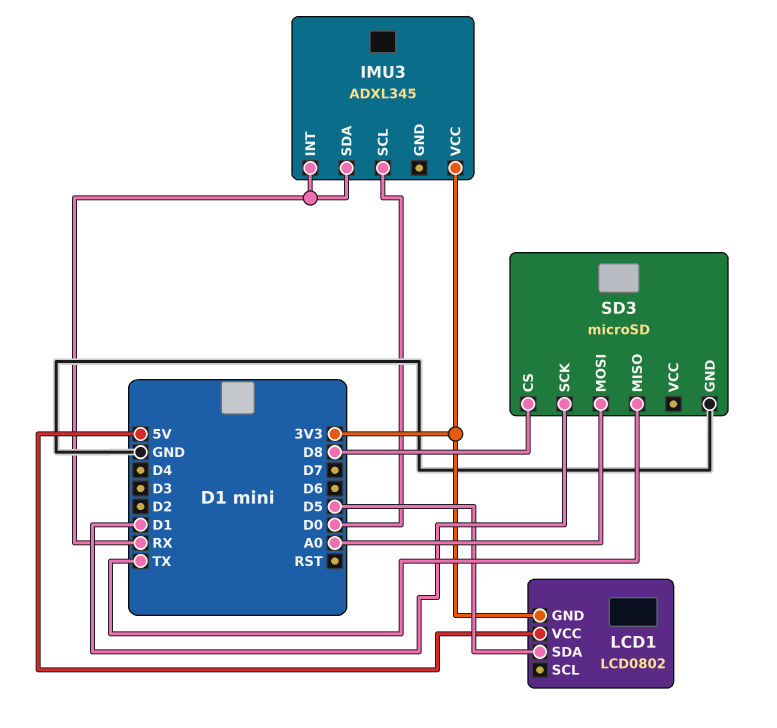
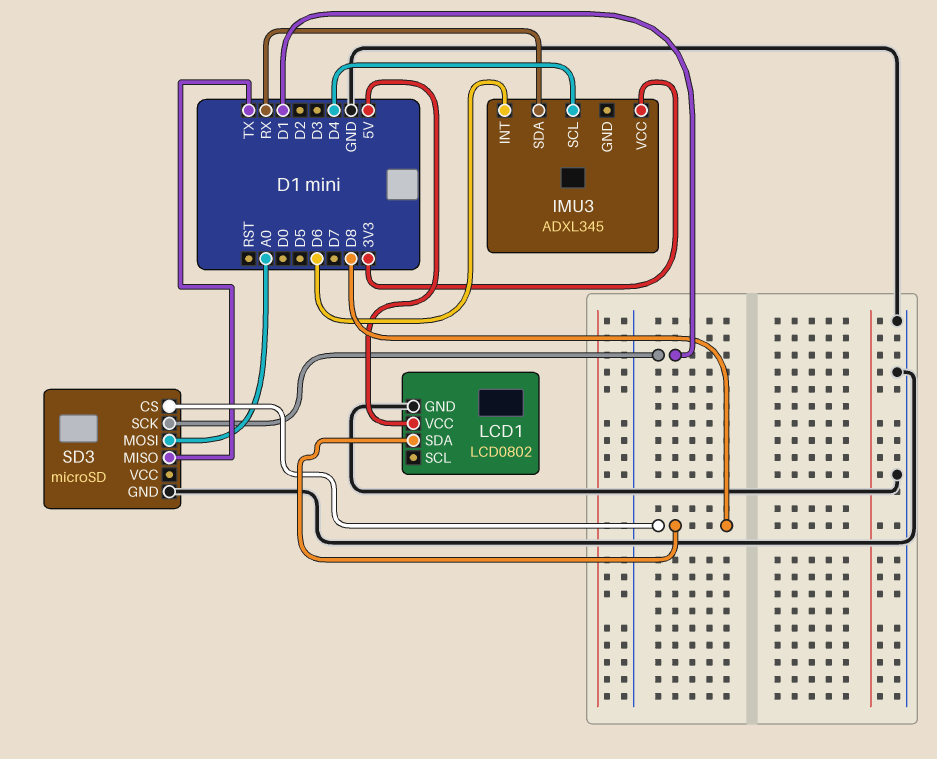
IMU3 pin INT: RX -> D6
IMU3 pin SCL: D0 -> D4
LCD1 pin GND: 3V3 -> GND
LCD1 pin SDA: D5 -> D8

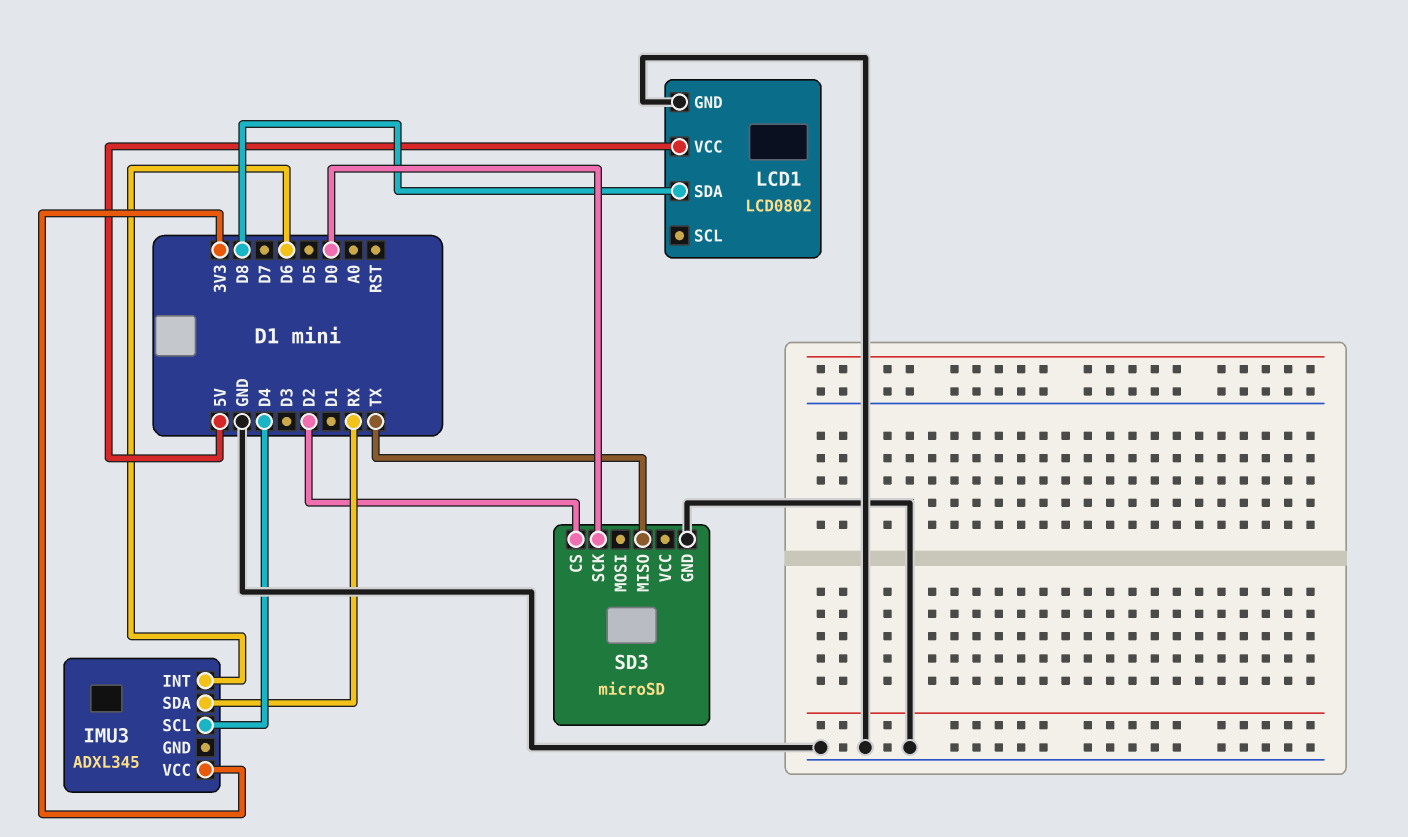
SD3 pin CS: D8 -> D2
SD3 pin MOSI: A0 -> none
SD3 pin SCK: D1 -> D0

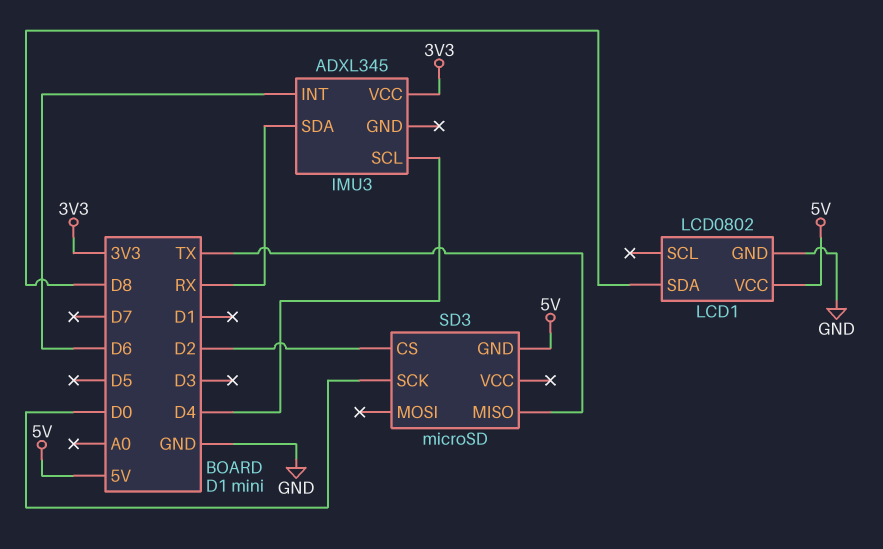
SD3 pin GND: GND -> 5V

